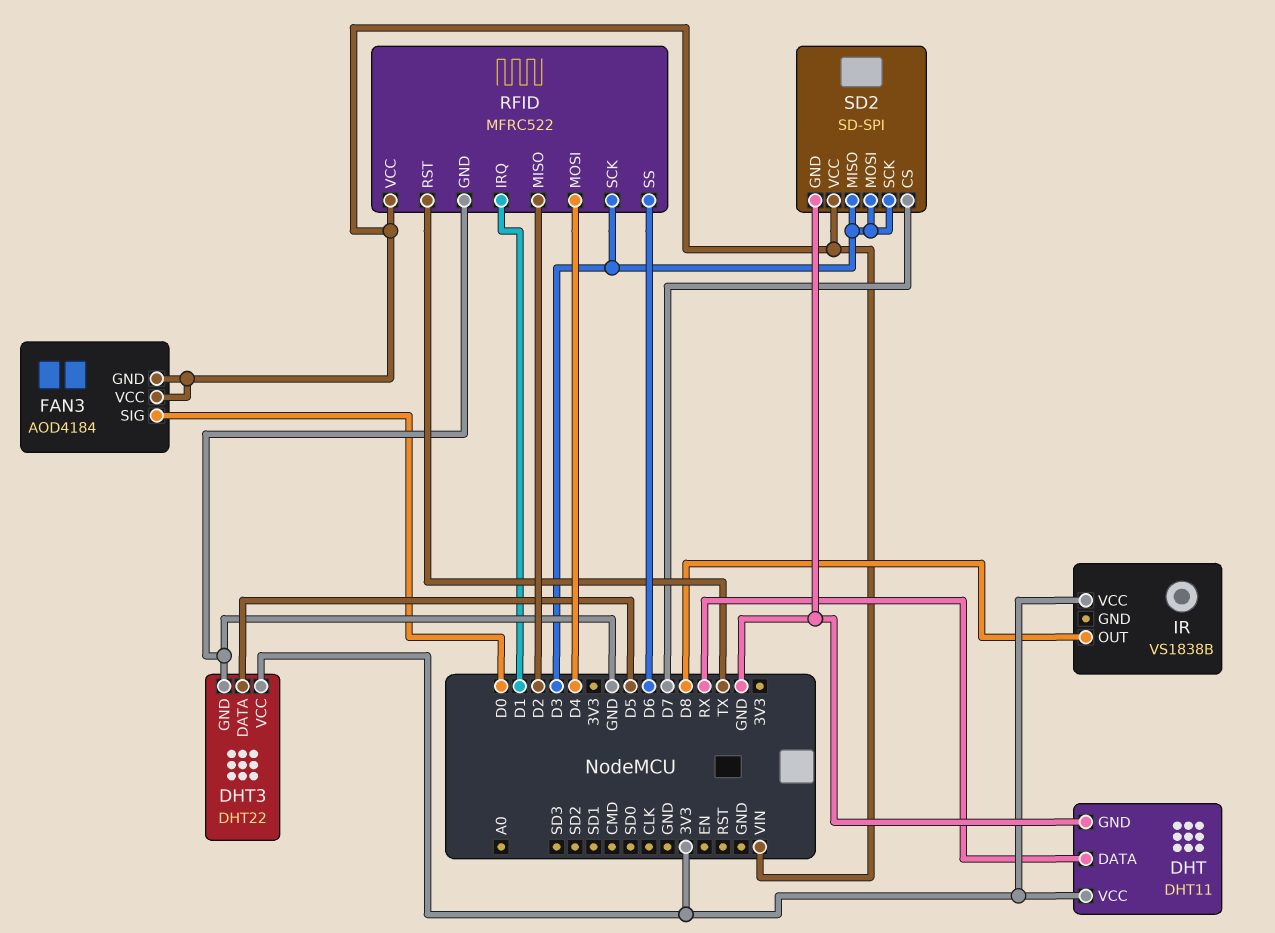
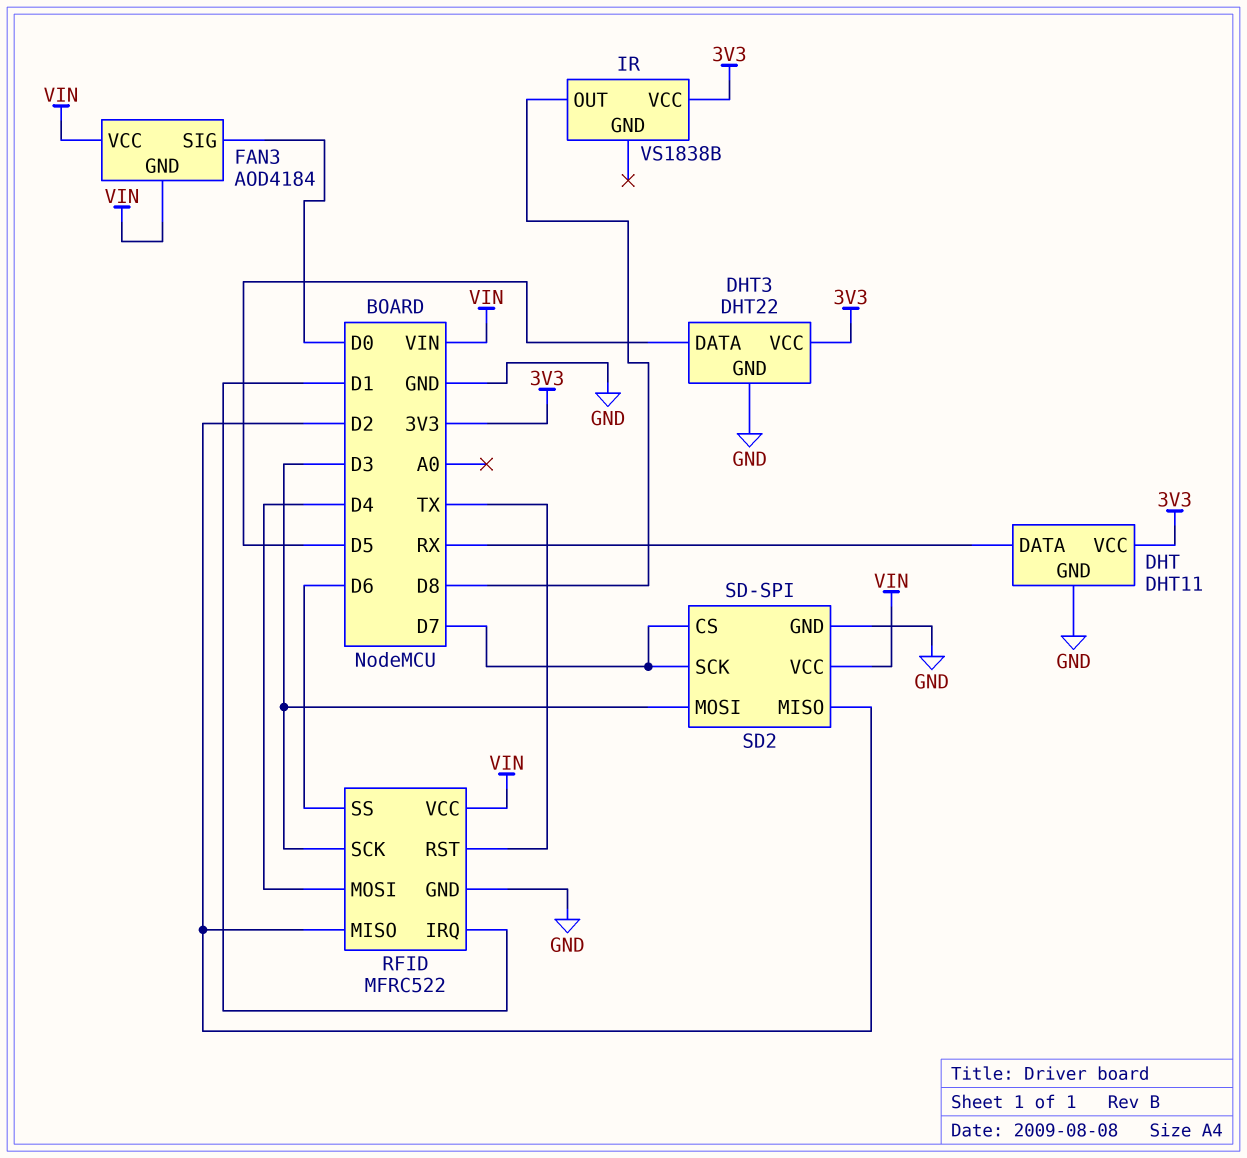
SD2 pin MISO: D3 -> D2
SD2 pin SCK: D3 -> D7

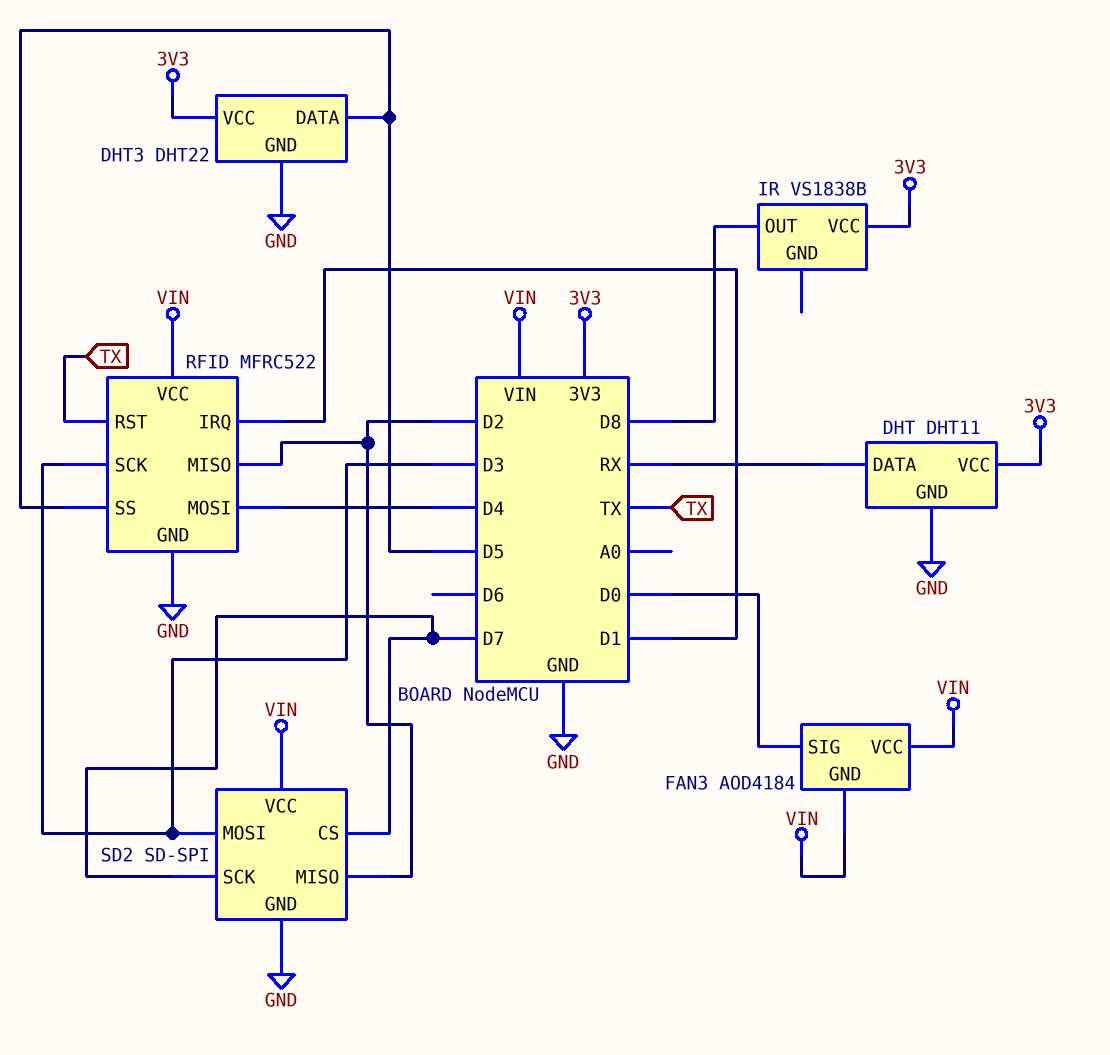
RFID pin SS: D6 -> D5

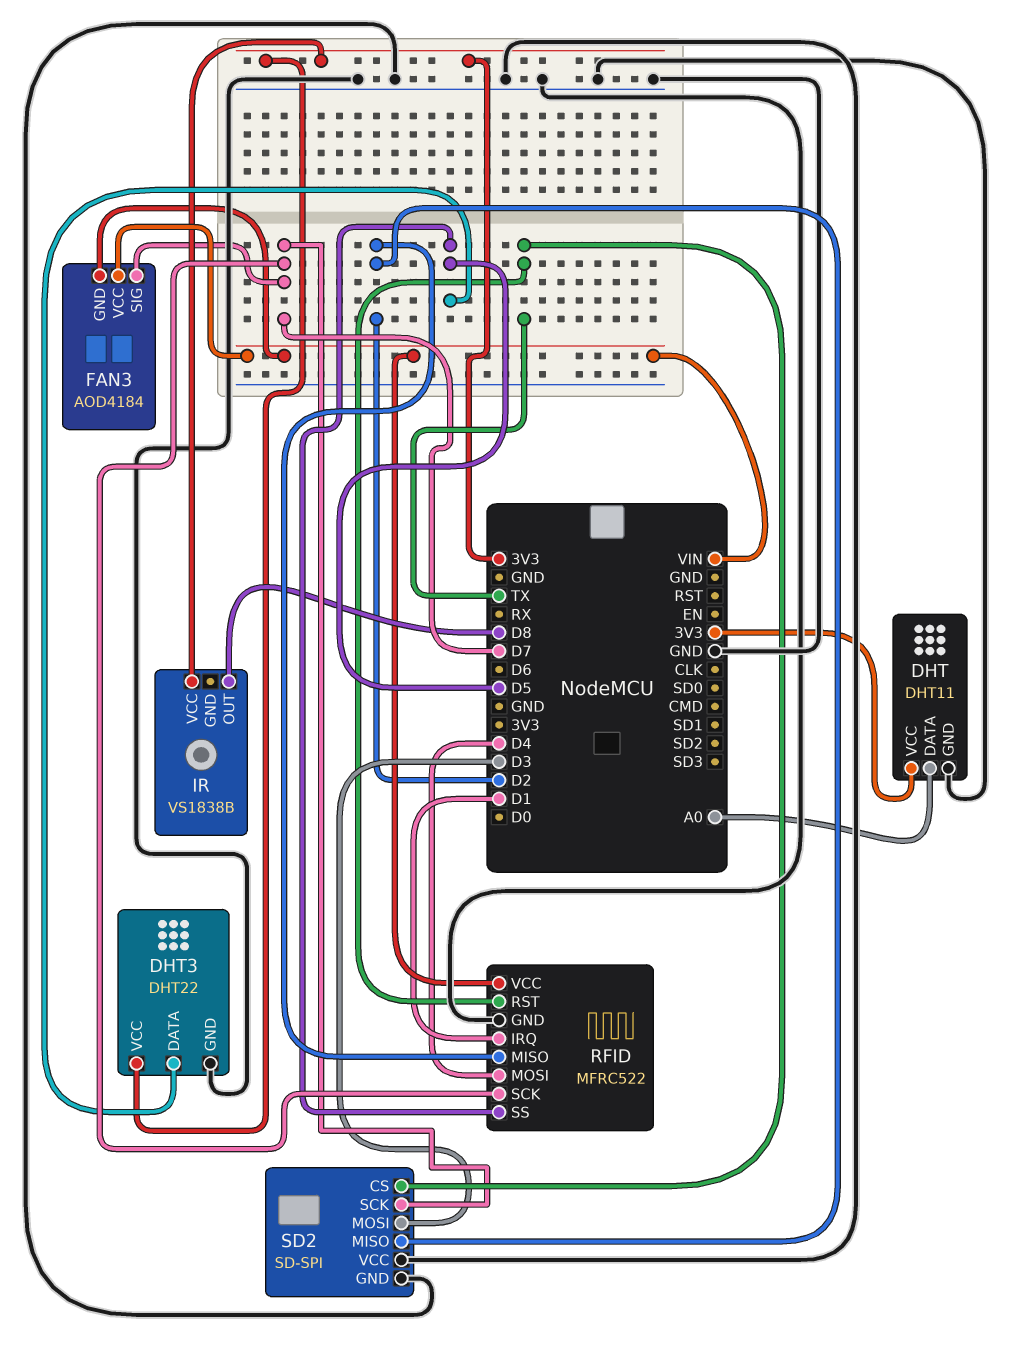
DHT pin DATA: RX -> A0
FAN3 pin SIG: D0 -> D7
RFID pin SCK: D3 -> D7
SD2 pin CS: D7 -> TX
SD2 pin VCC: VIN -> GND

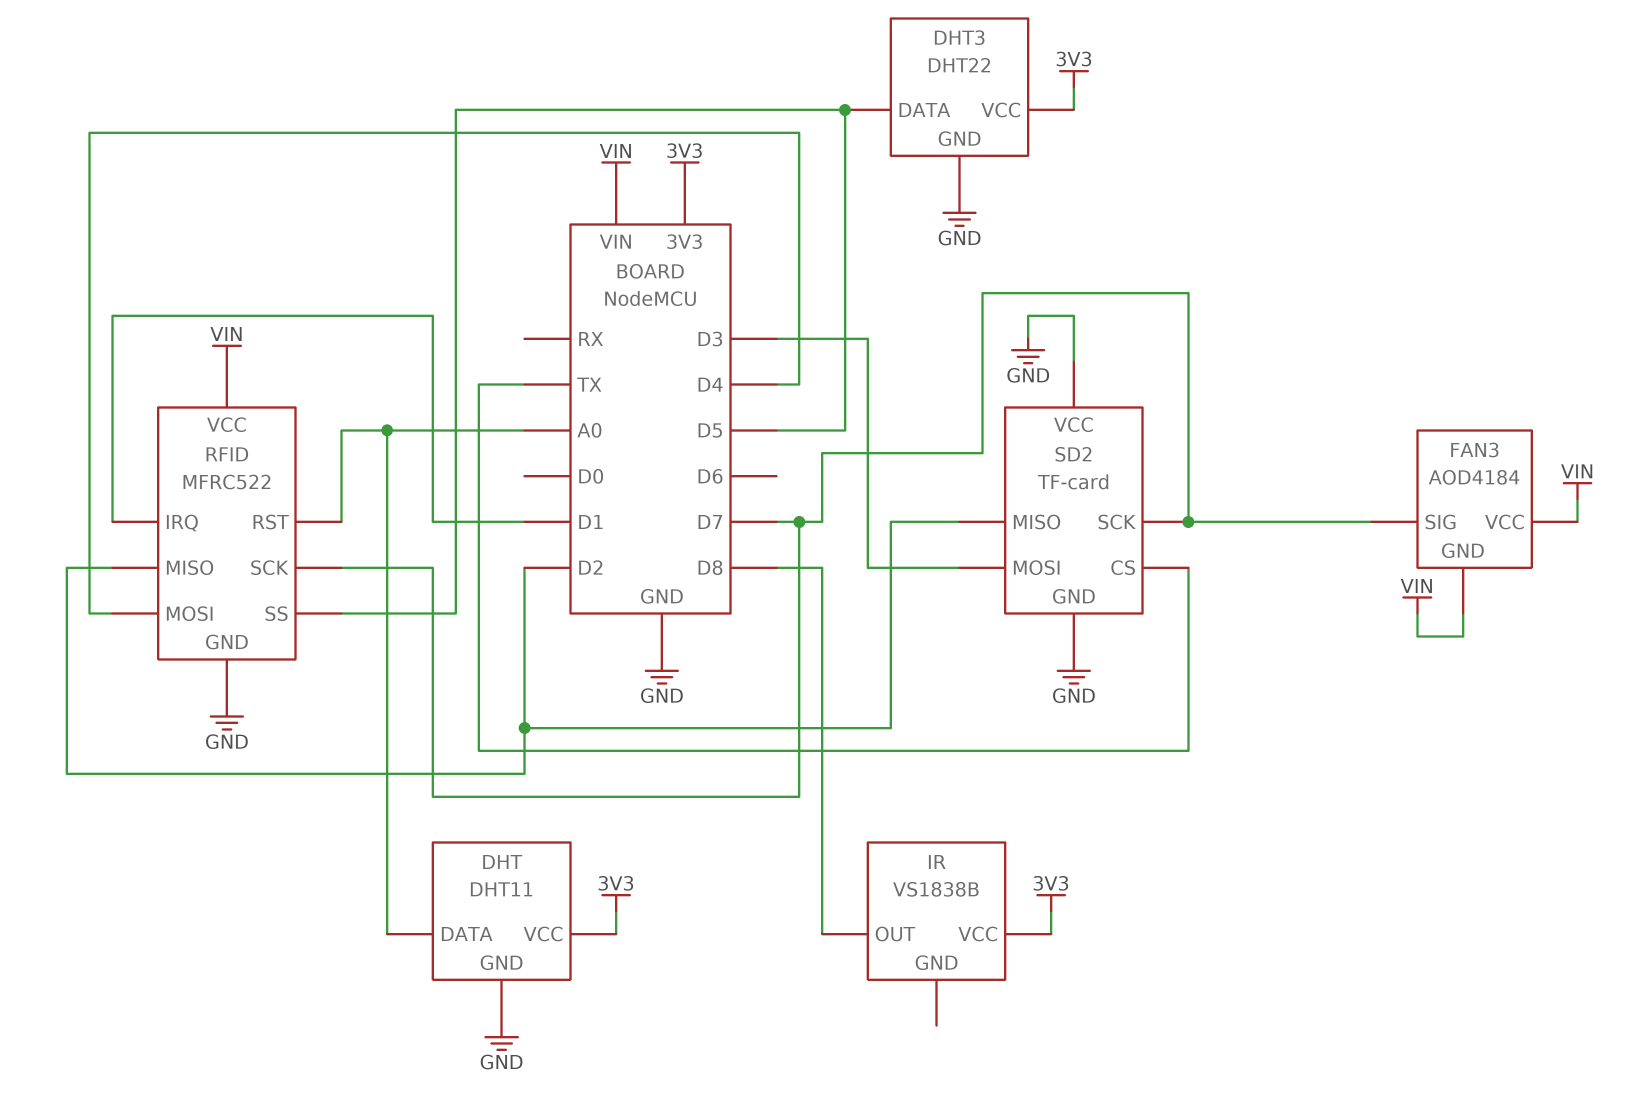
RFID pin RST: TX -> A0
SD2: SD-SPI -> TF-card

